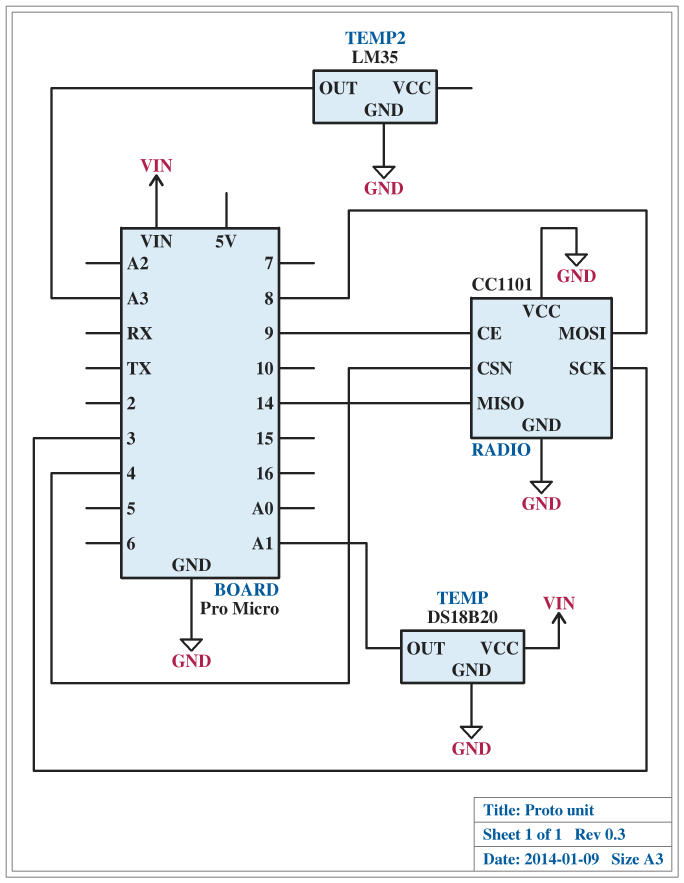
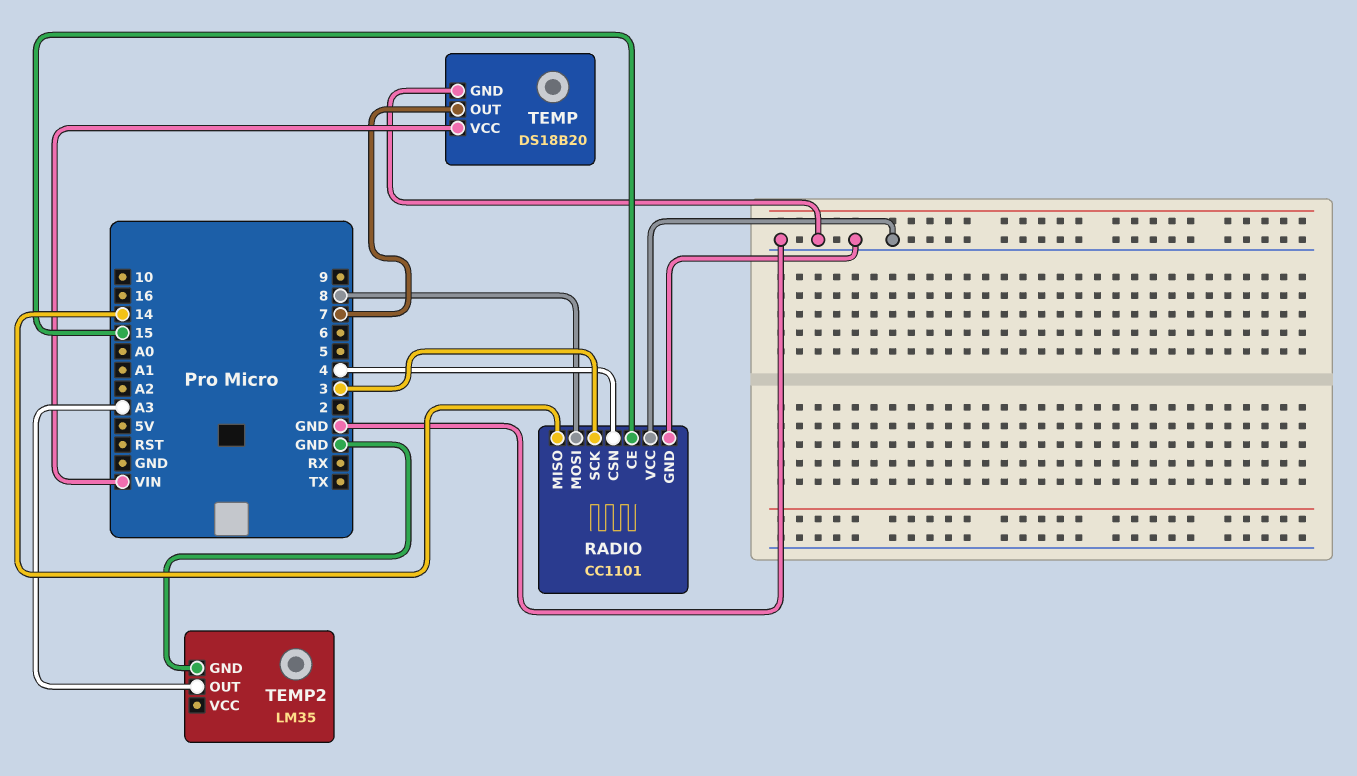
RADIO pin CE: 9 -> 15
TEMP pin OUT: A1 -> 7

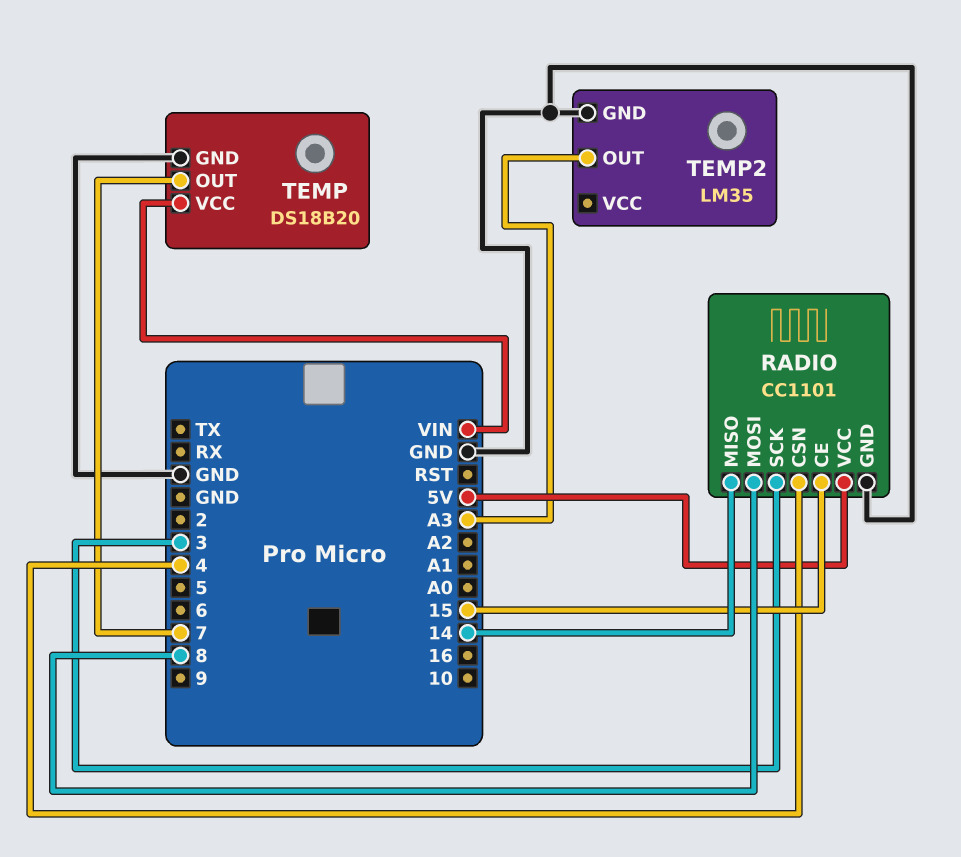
RADIO pin VCC: GND -> 5V

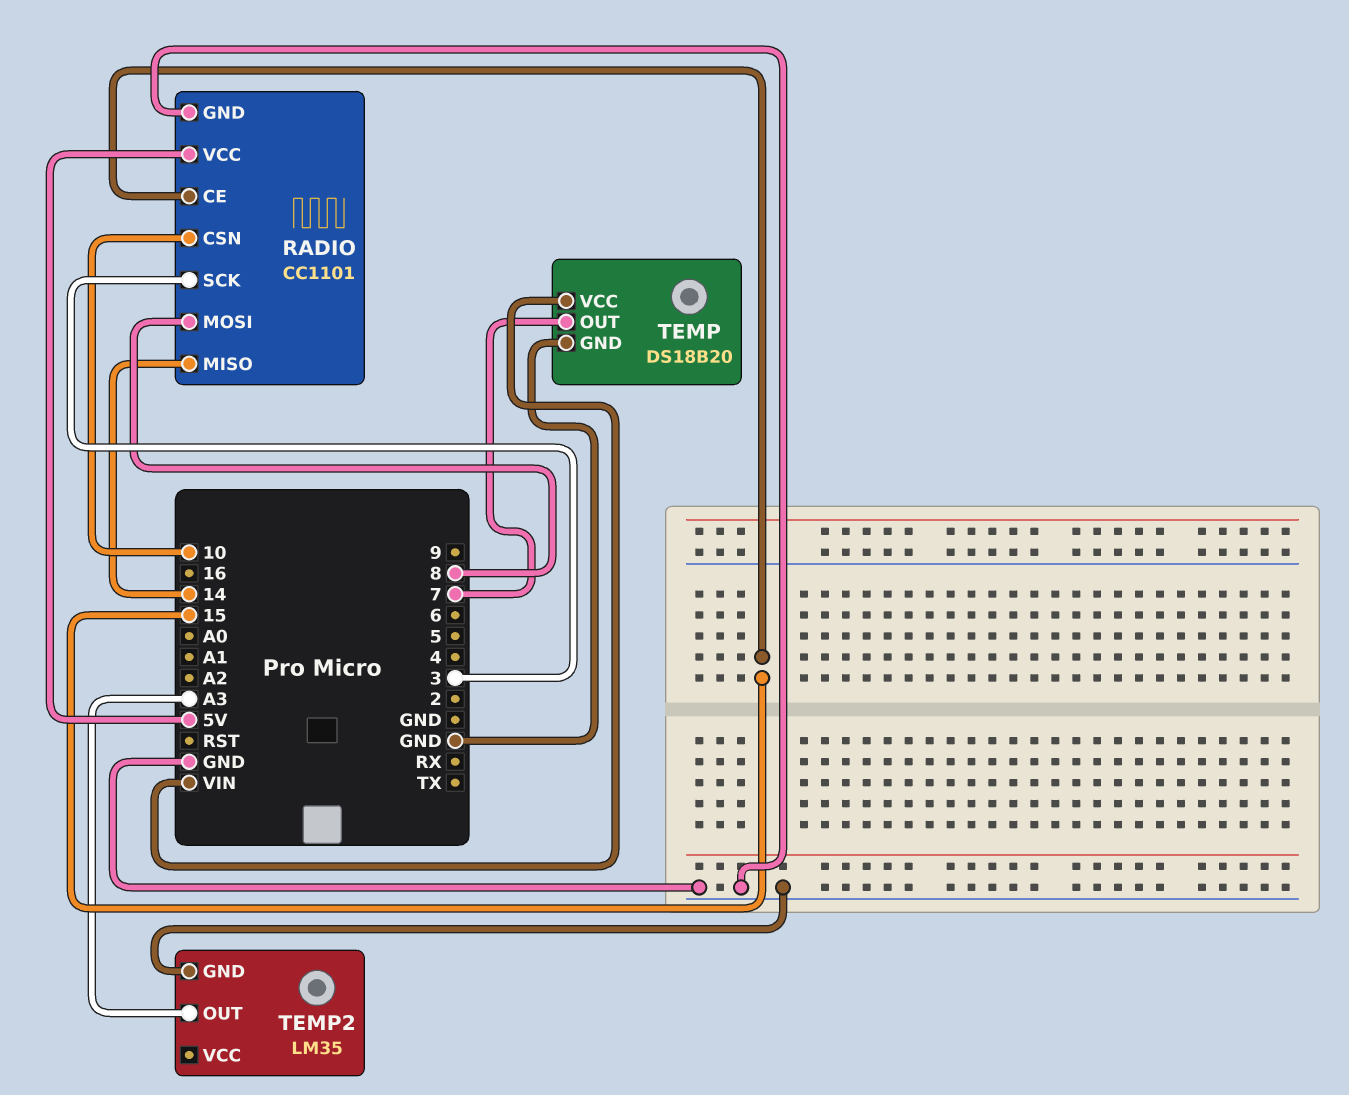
RADIO pin CSN: 4 -> 10

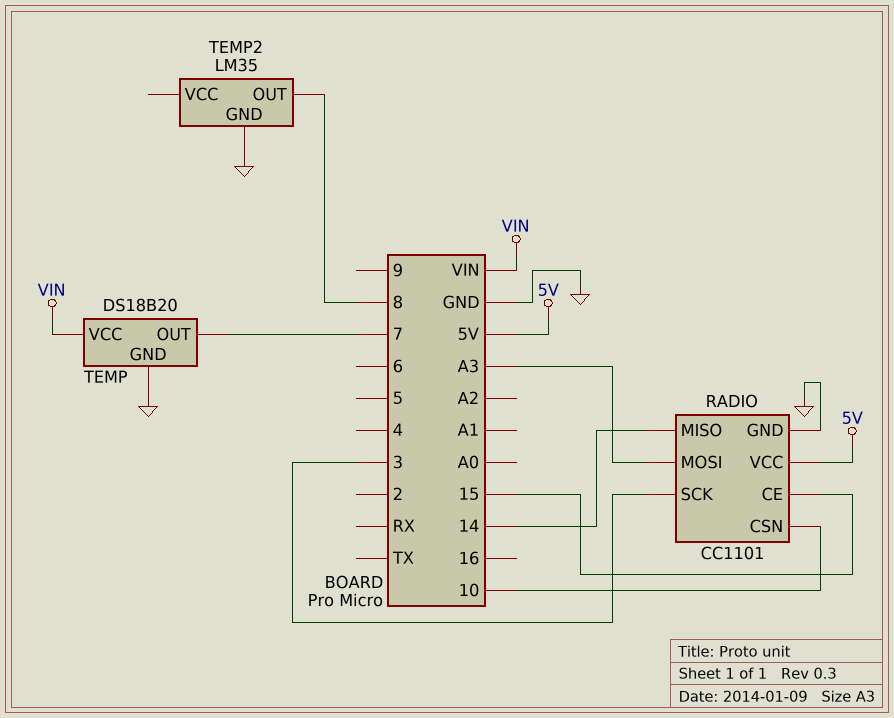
RADIO pin MOSI: 8 -> A3
TEMP2 pin OUT: A3 -> 8

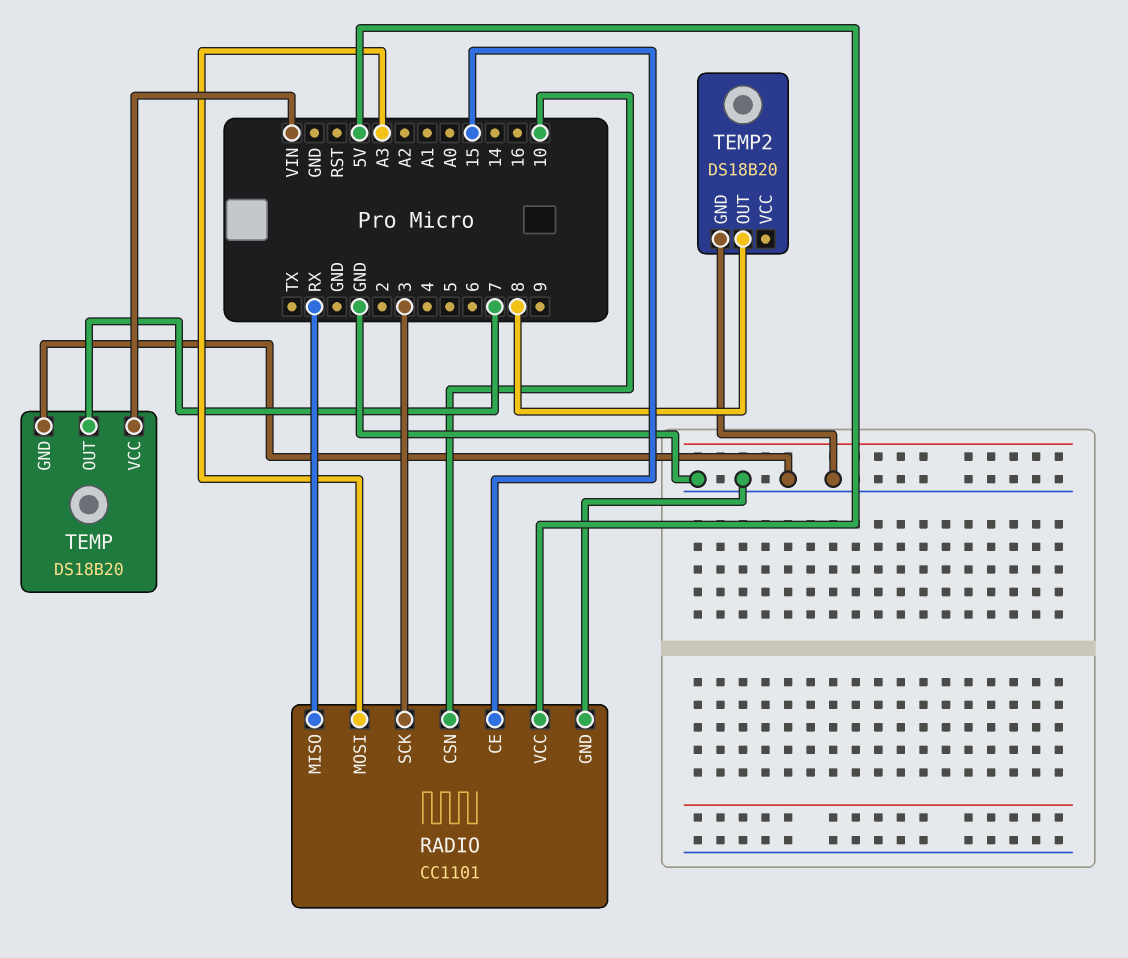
RADIO pin MISO: 14 -> RX
TEMP2: LM35 -> DS18B20

